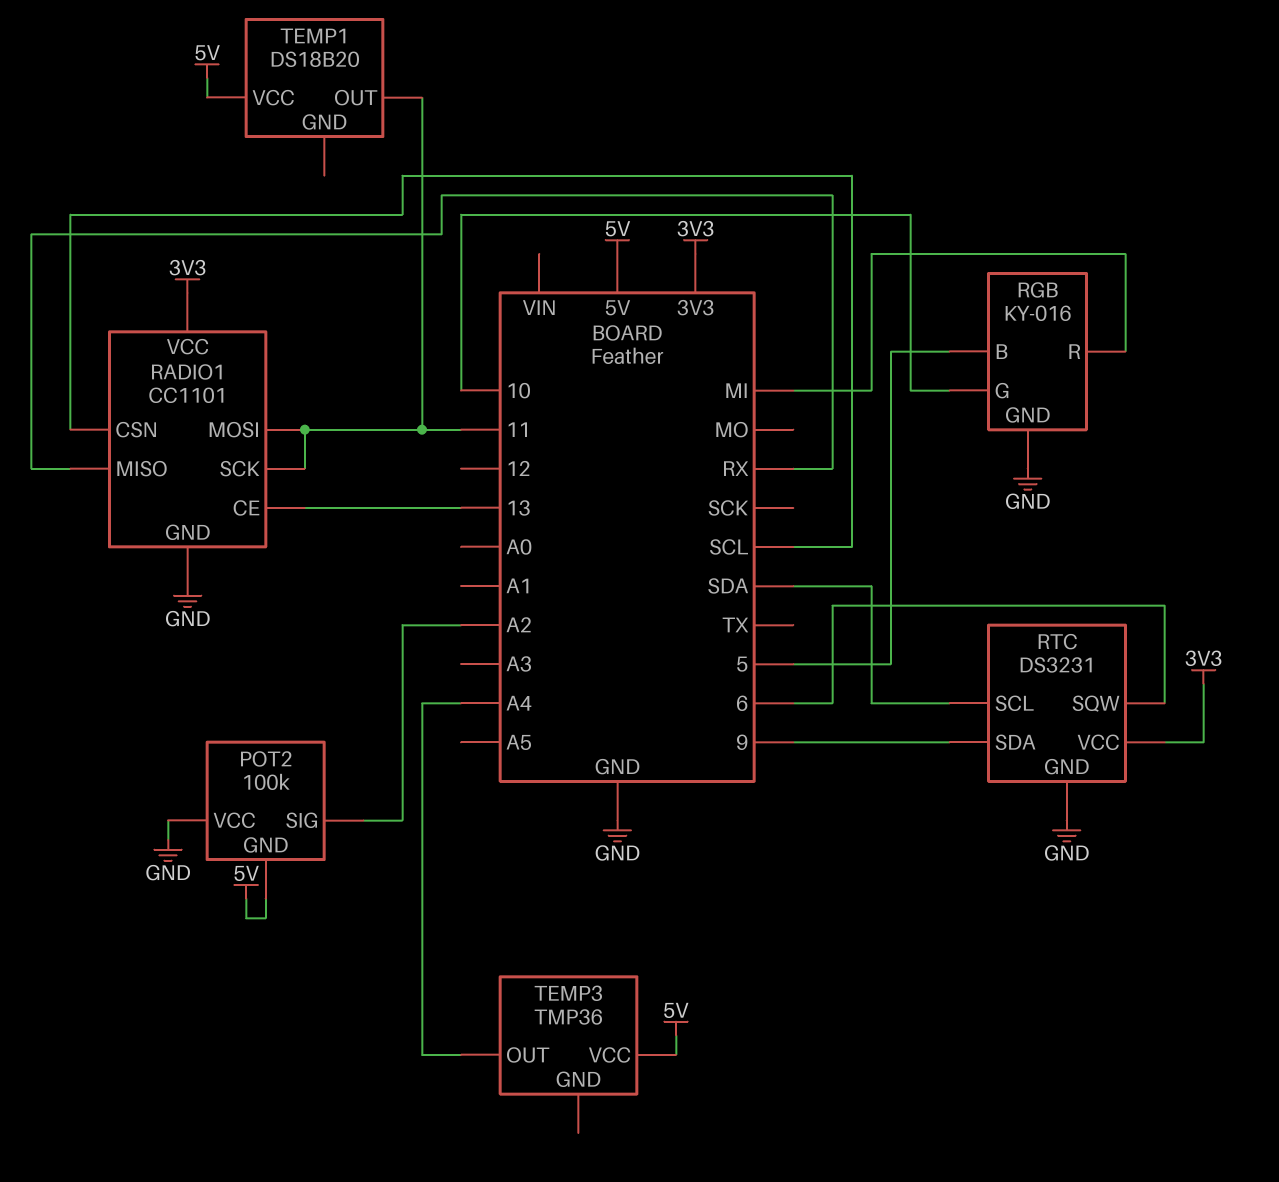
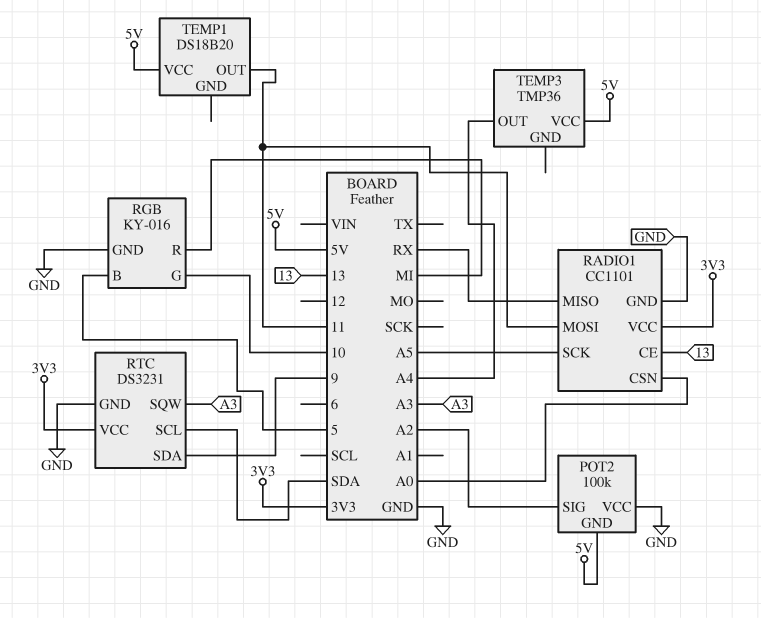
RADIO1 pin CSN: SCL -> A0
RADIO1 pin SCK: 11 -> A5
RTC pin SQW: 6 -> A3

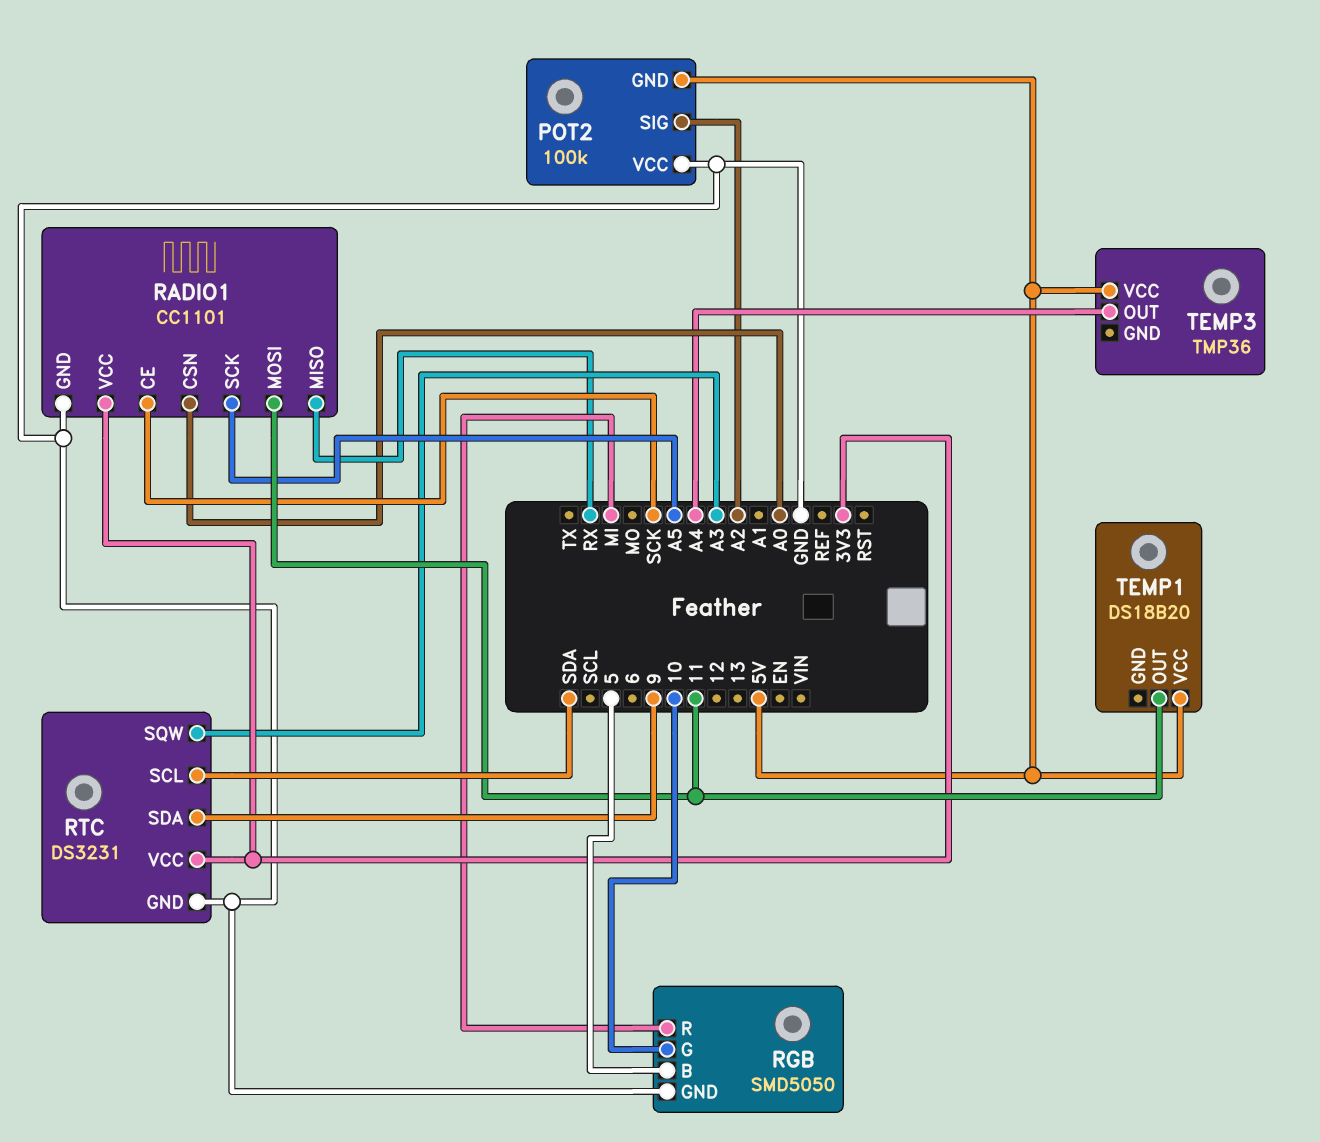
RADIO1 pin CE: 13 -> SCK
RGB: KY-016 -> SMD5050

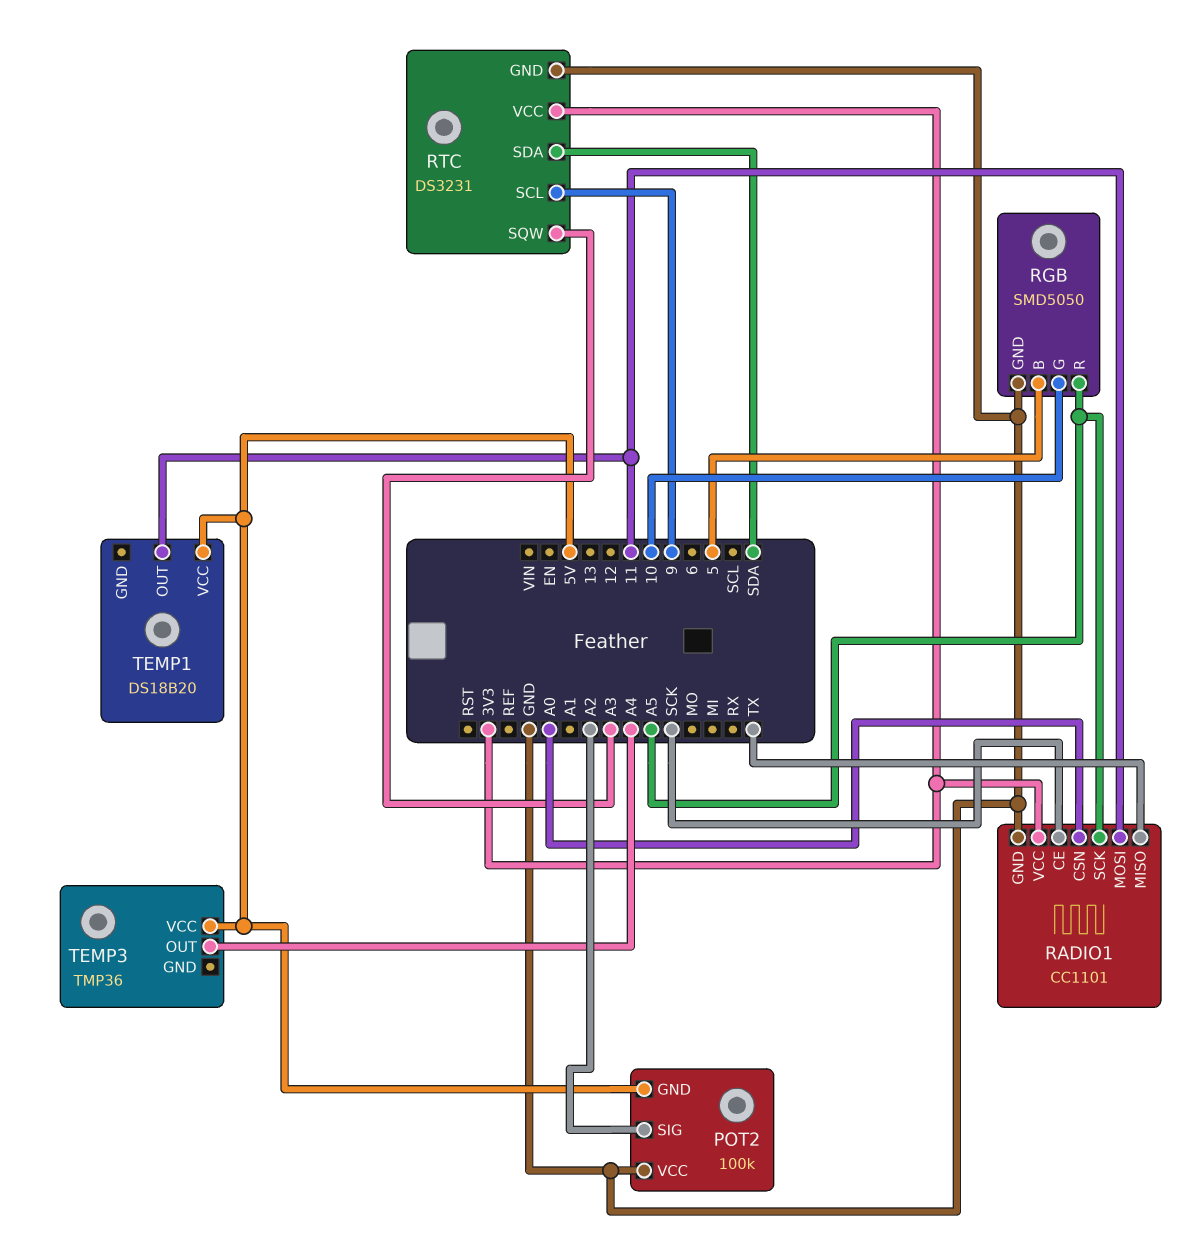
RADIO1 pin MISO: RX -> TX
RGB pin R: MI -> A5
RTC pin SCL: SDA -> 9
RTC pin SDA: 9 -> SDA

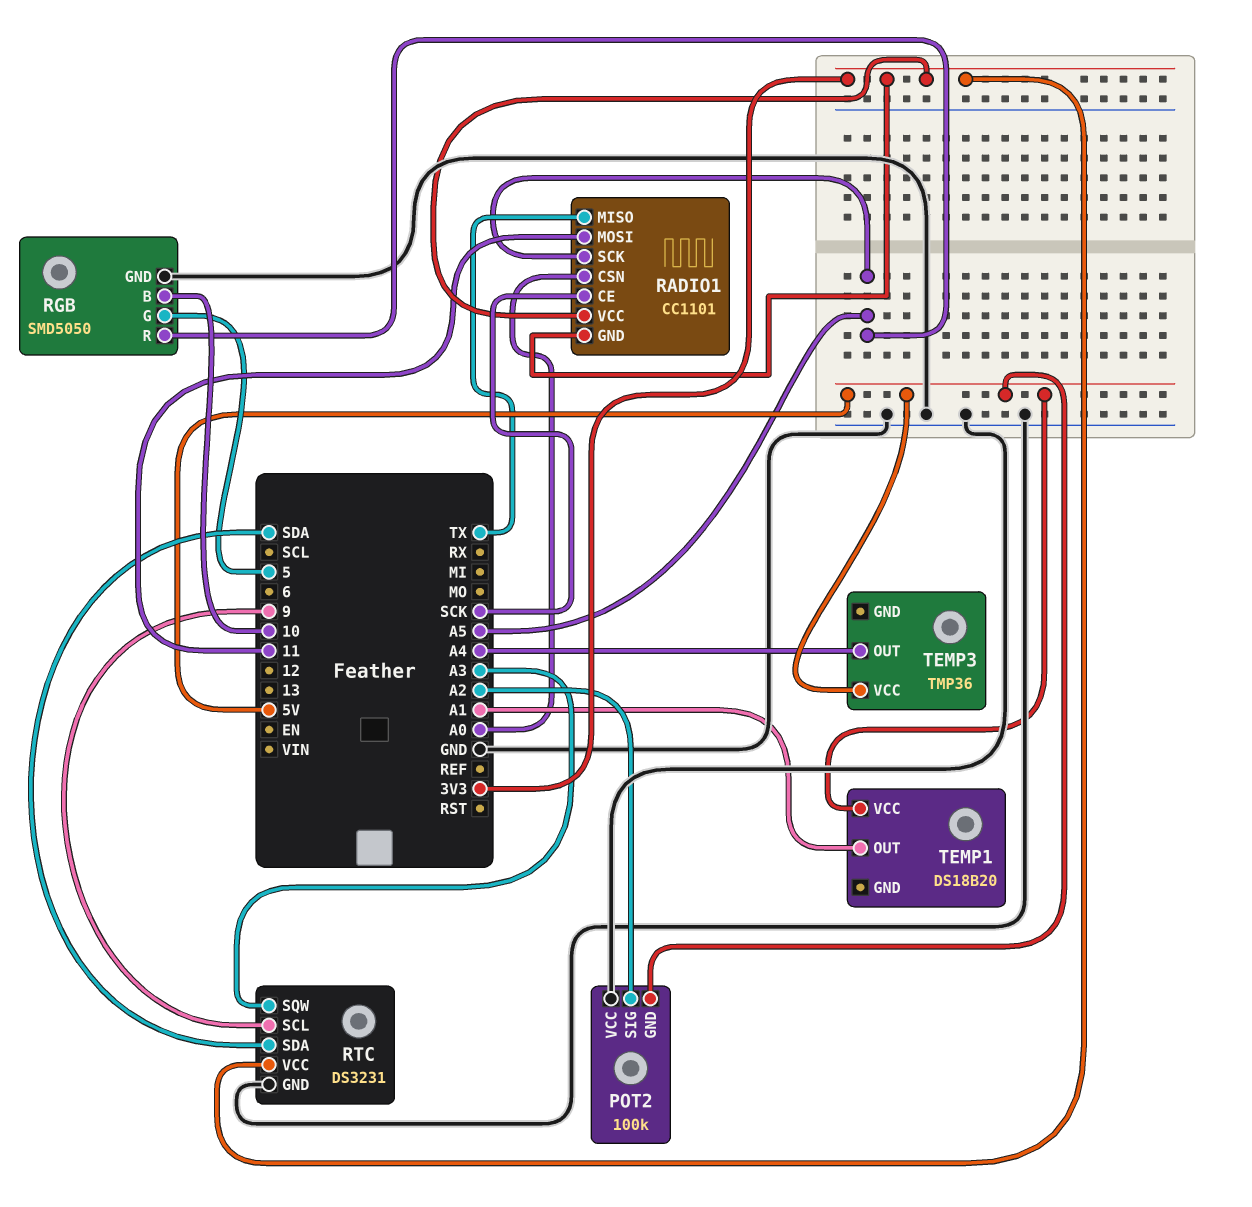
RADIO1 pin GND: GND -> 3V3
RGB pin B: 5 -> 10
RGB pin G: 10 -> 5
TEMP1 pin OUT: 11 -> A1

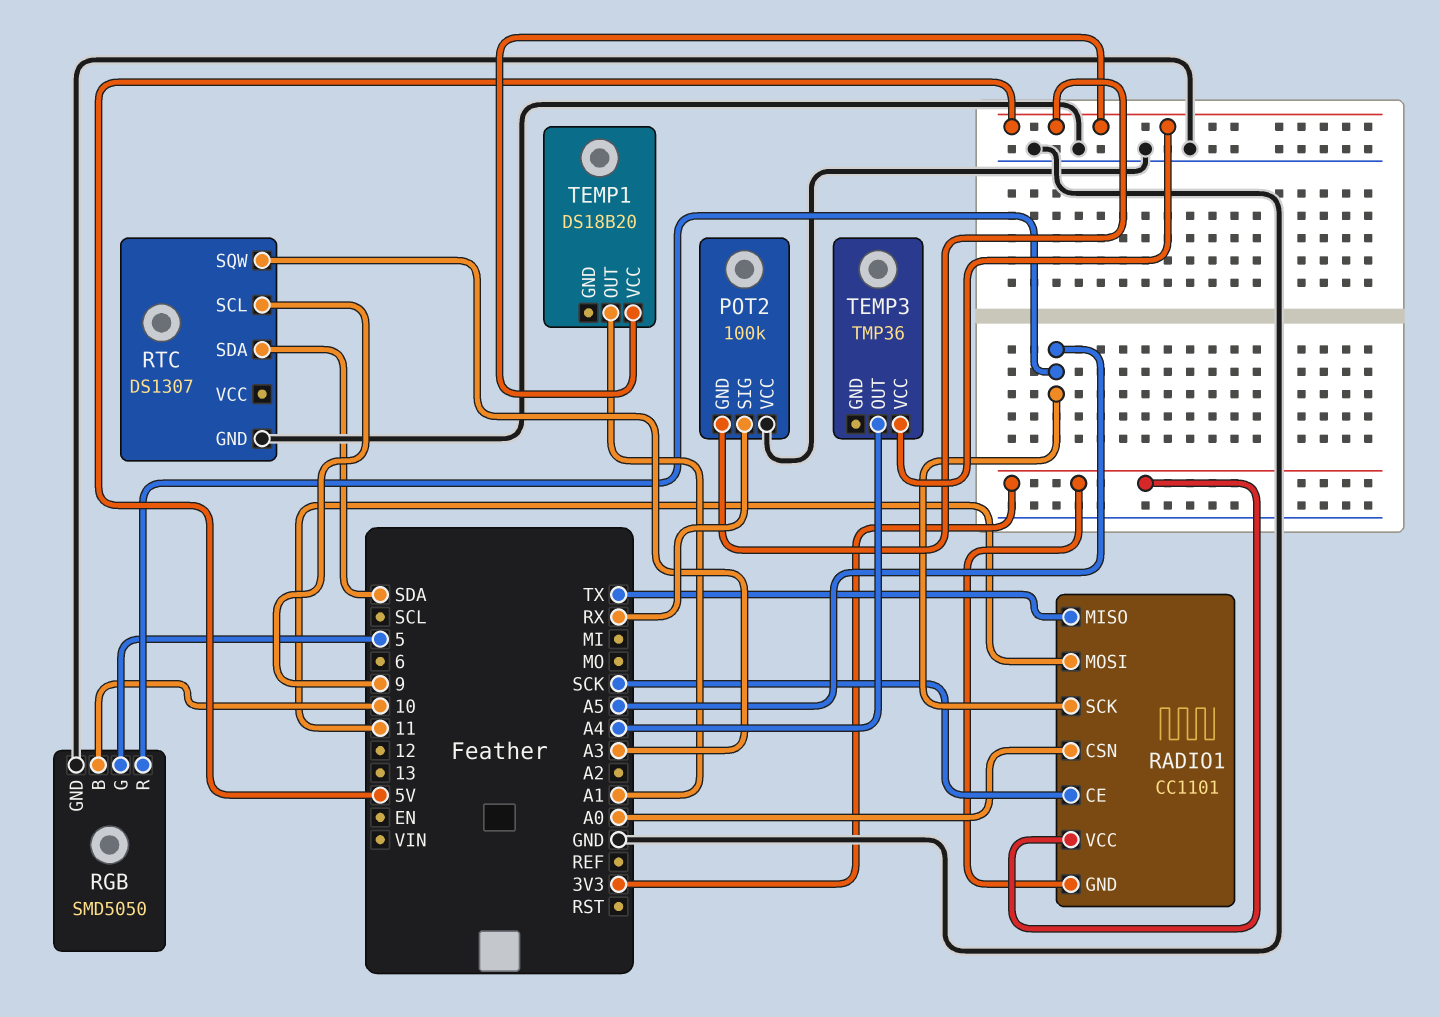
POT2 pin SIG: A2 -> RX
RTC: DS3231 -> DS1307
RTC pin VCC: 3V3 -> none

